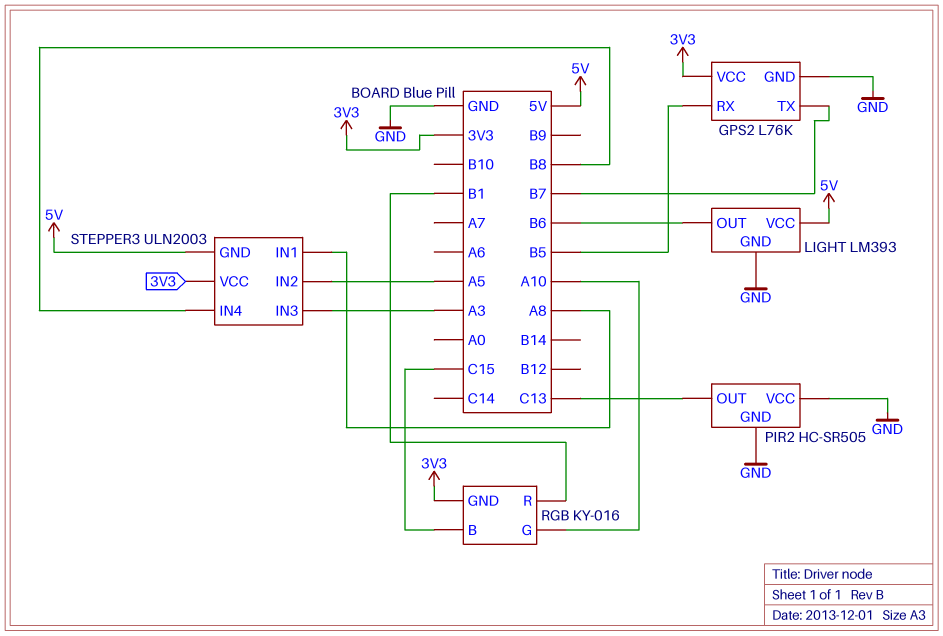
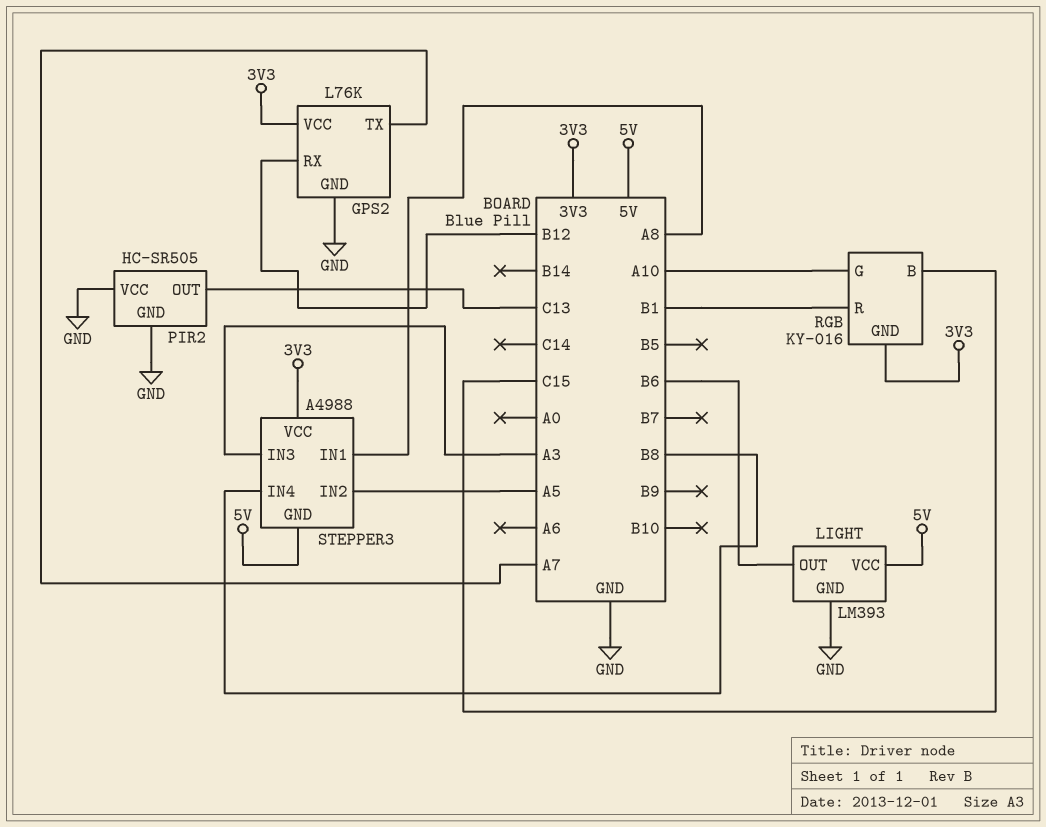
GPS2 pin RX: B5 -> B12
GPS2 pin TX: B7 -> A7
STEPPER3: ULN2003 -> A4988

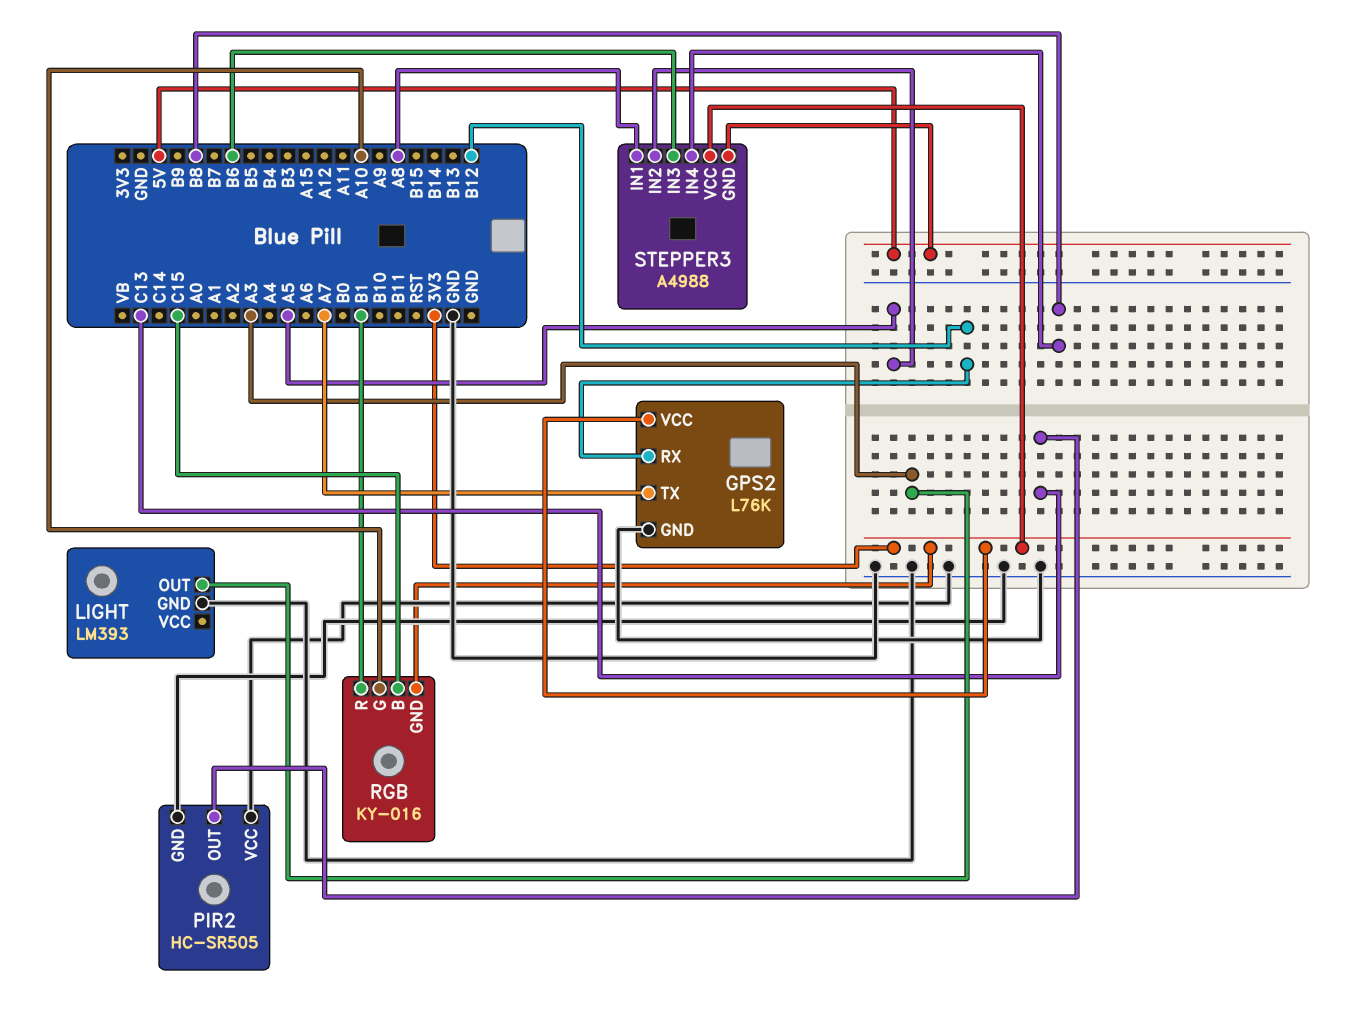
LIGHT pin OUT: B6 -> A3
LIGHT pin VCC: 5V -> none
STEPPER3 pin IN3: A3 -> B6

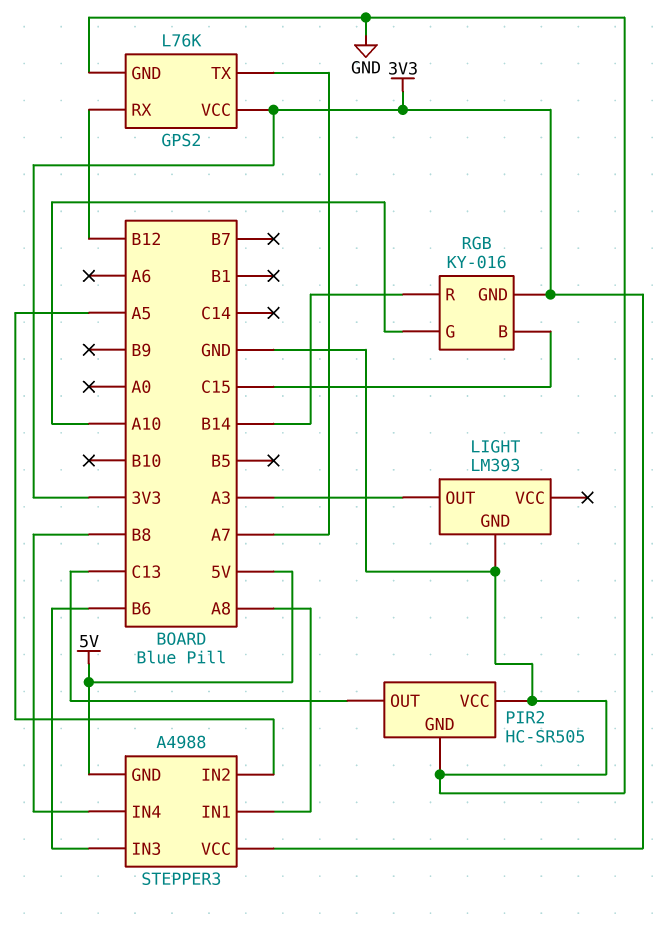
RGB pin R: B1 -> B14

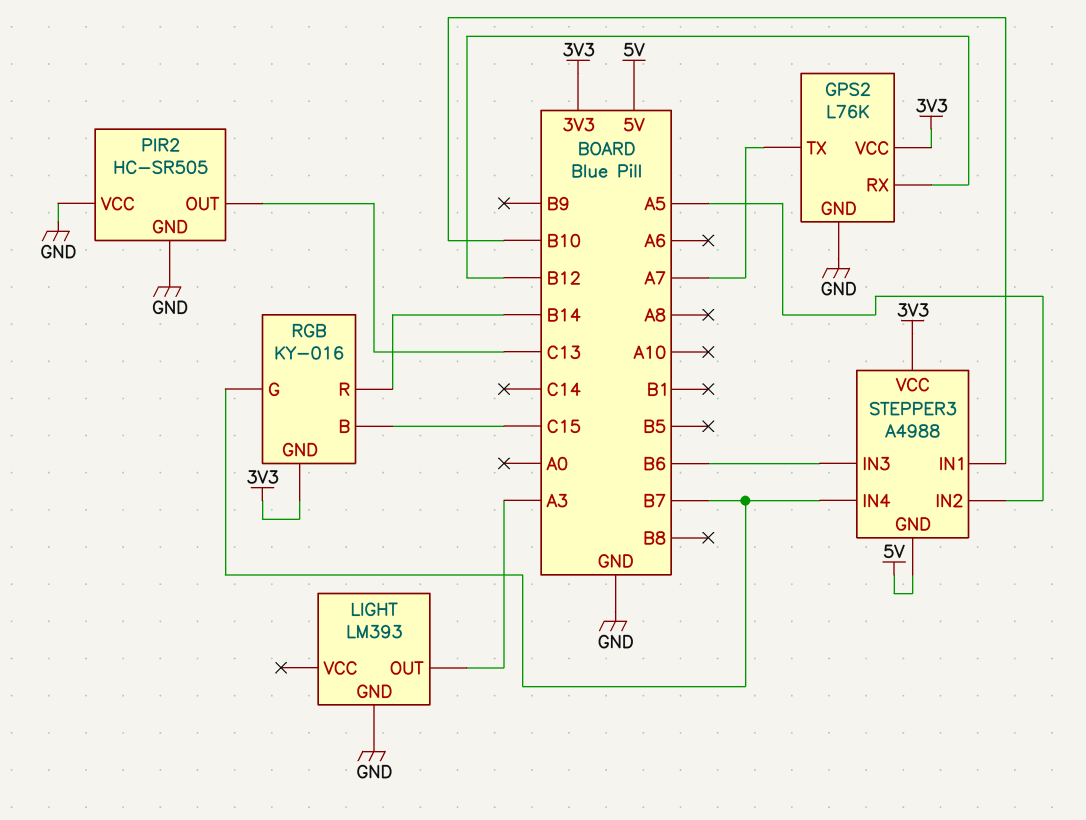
RGB pin G: A10 -> B7
STEPPER3 pin IN1: A8 -> B10
STEPPER3 pin IN4: B8 -> B7

